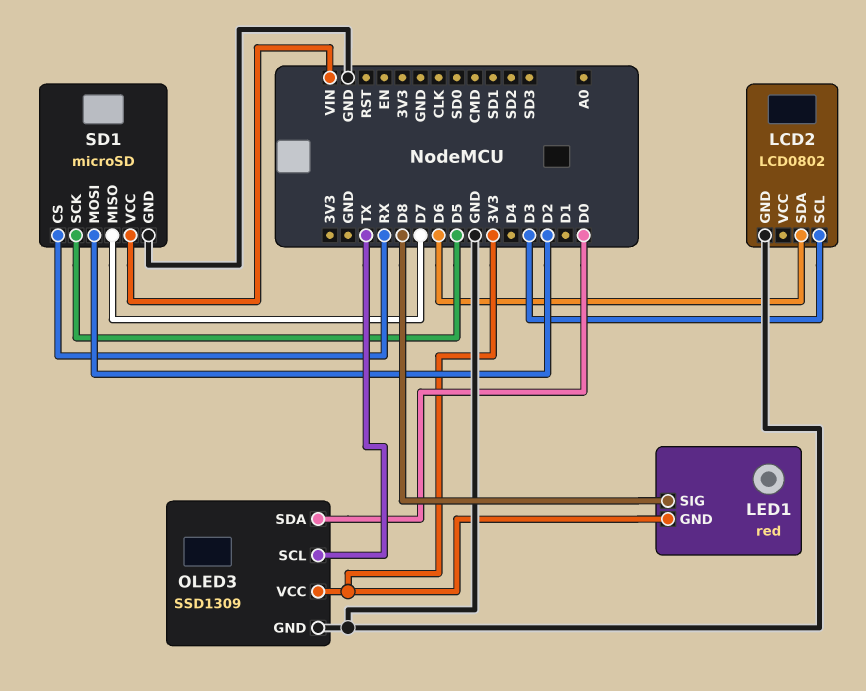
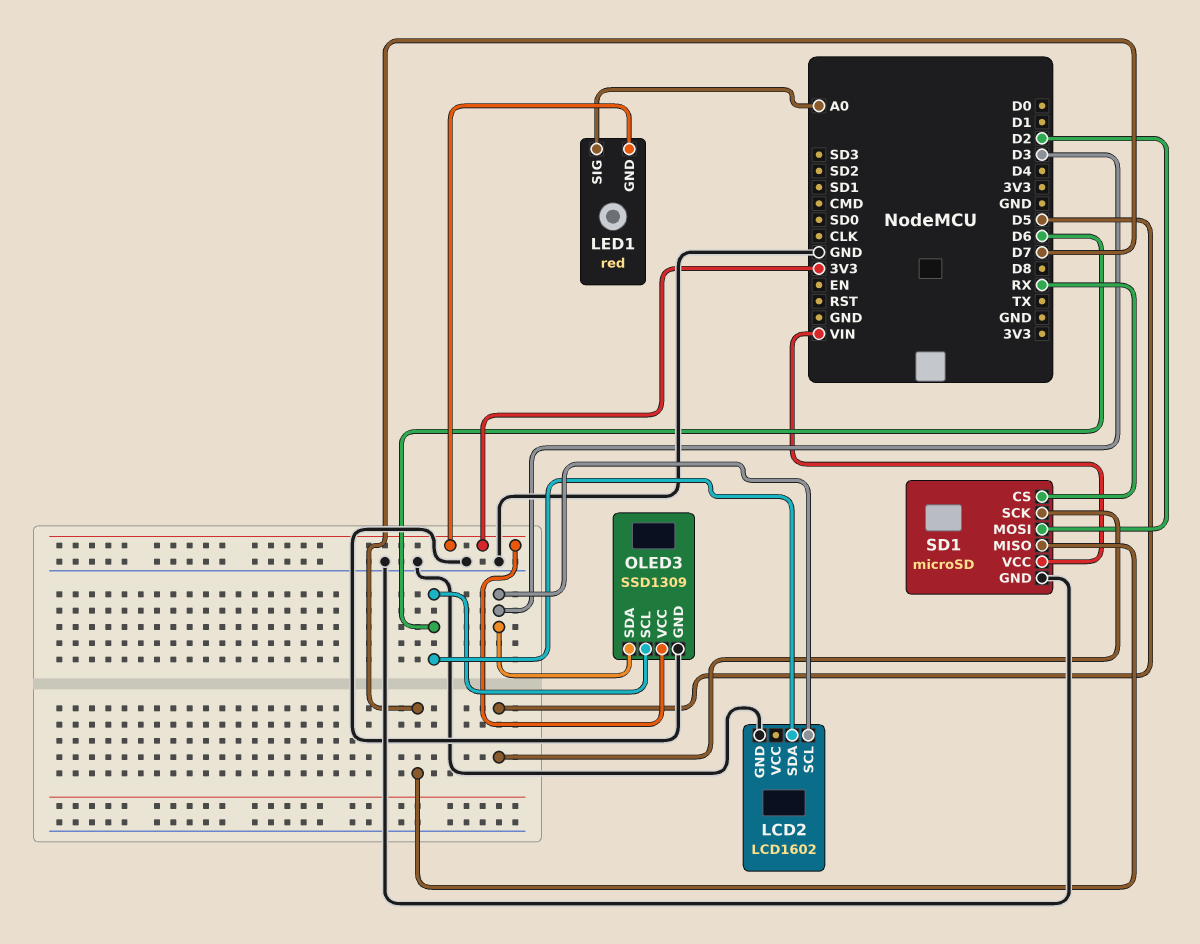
LCD2: LCD0802 -> LCD1602
LED1 pin SIG: D8 -> A0
OLED3 pin SCL: TX -> D6
OLED3 pin SDA: D0 -> D3

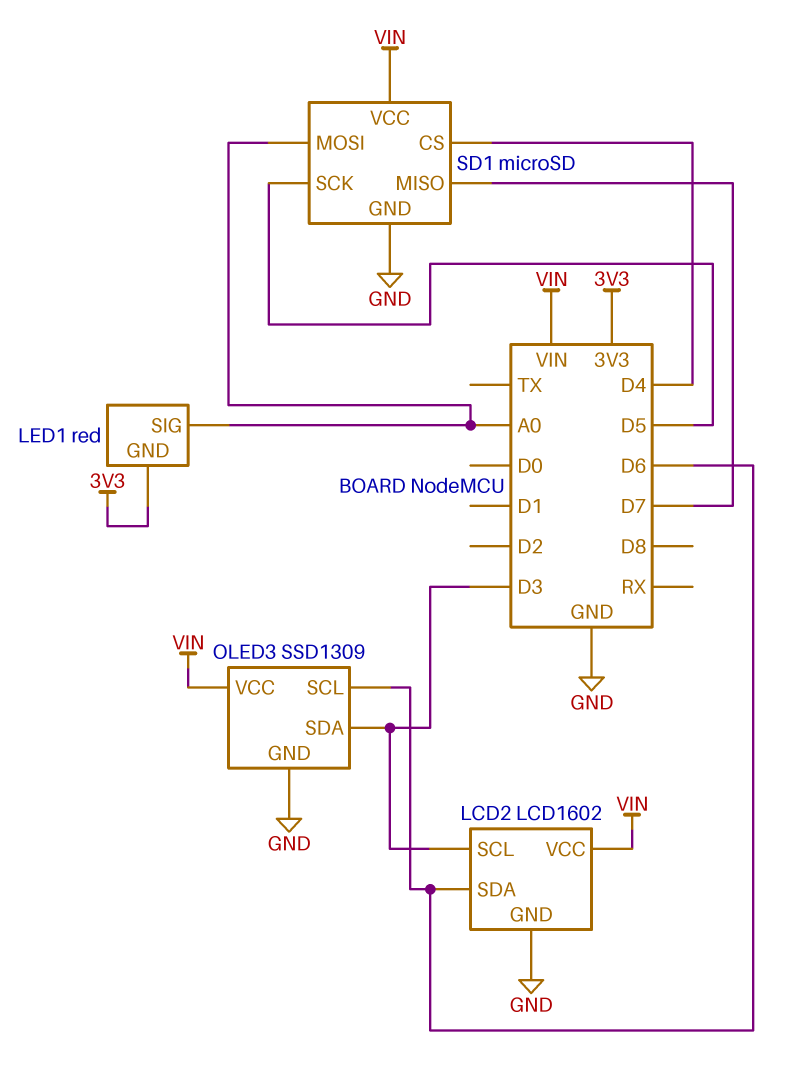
LCD2 pin VCC: none -> VIN
OLED3 pin VCC: 3V3 -> VIN
SD1 pin CS: RX -> D4
SD1 pin MOSI: D2 -> A0

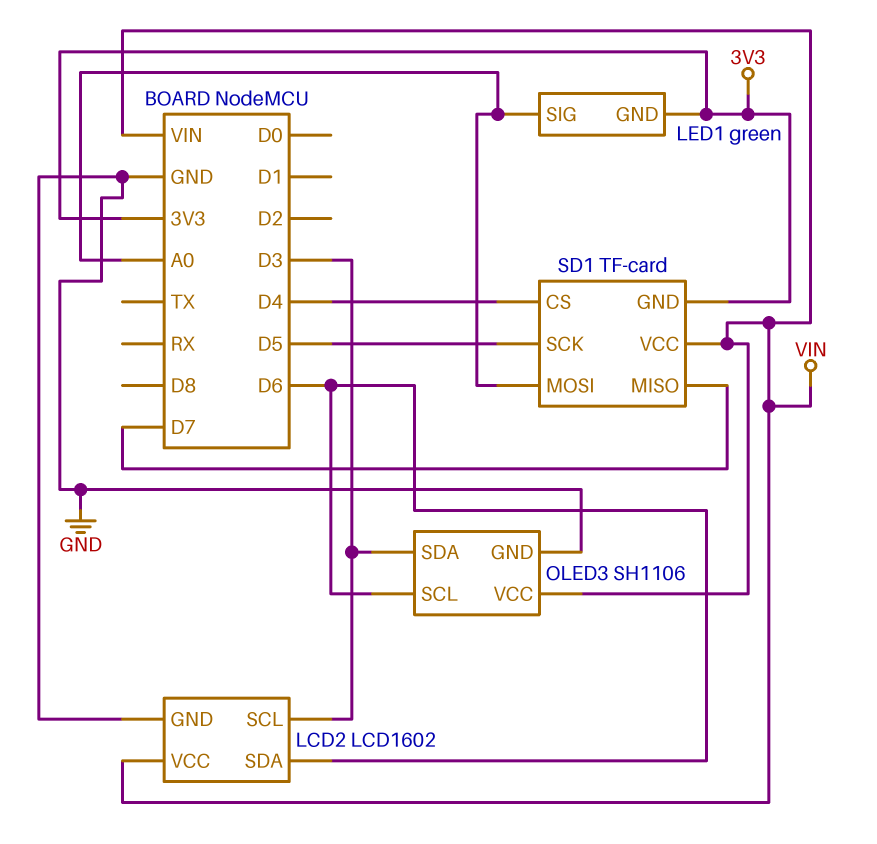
LED1: red -> green
OLED3: SSD1309 -> SH1106
SD1: microSD -> TF-card
SD1 pin GND: GND -> 3V3

